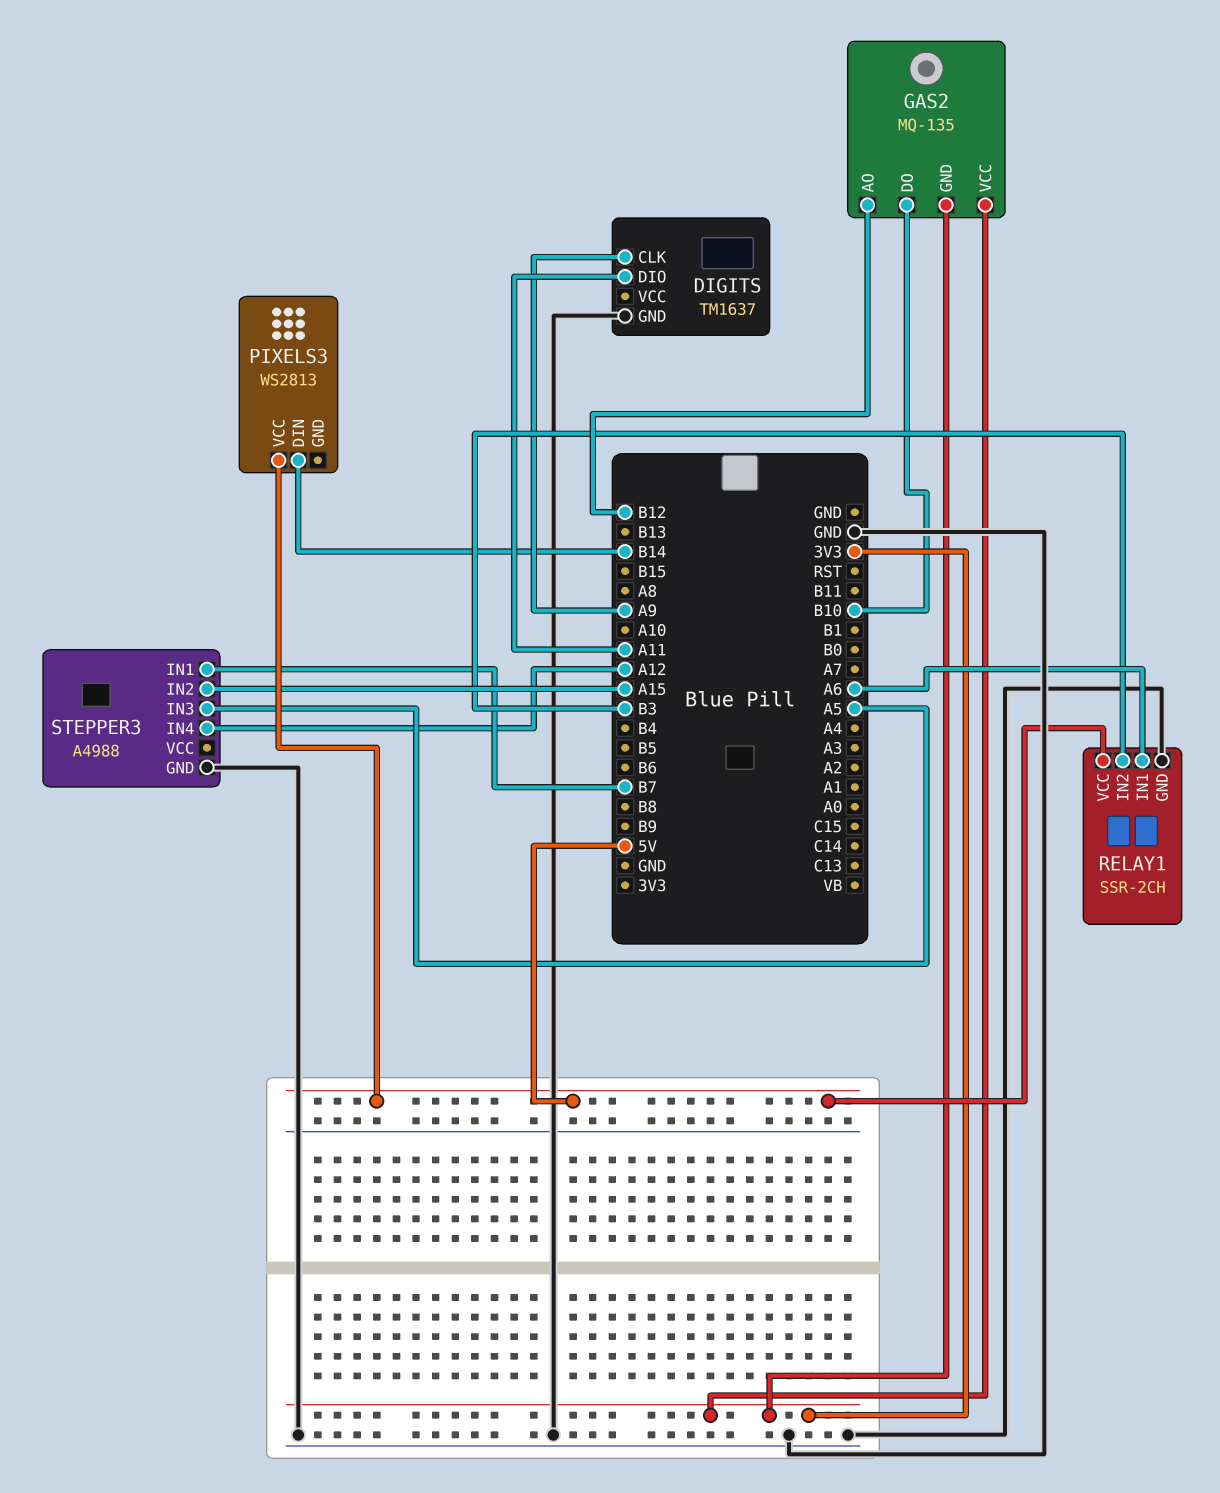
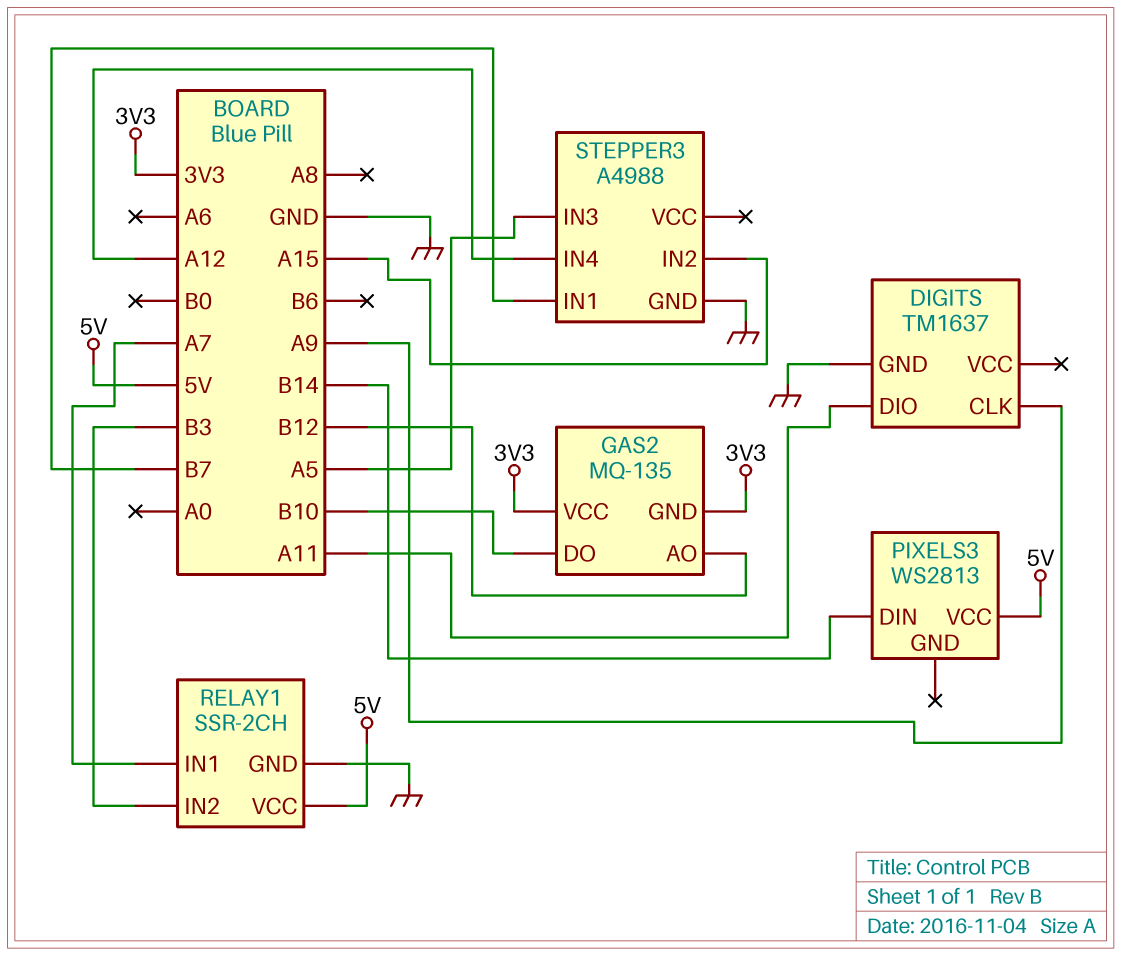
RELAY1 pin IN1: A6 -> A7

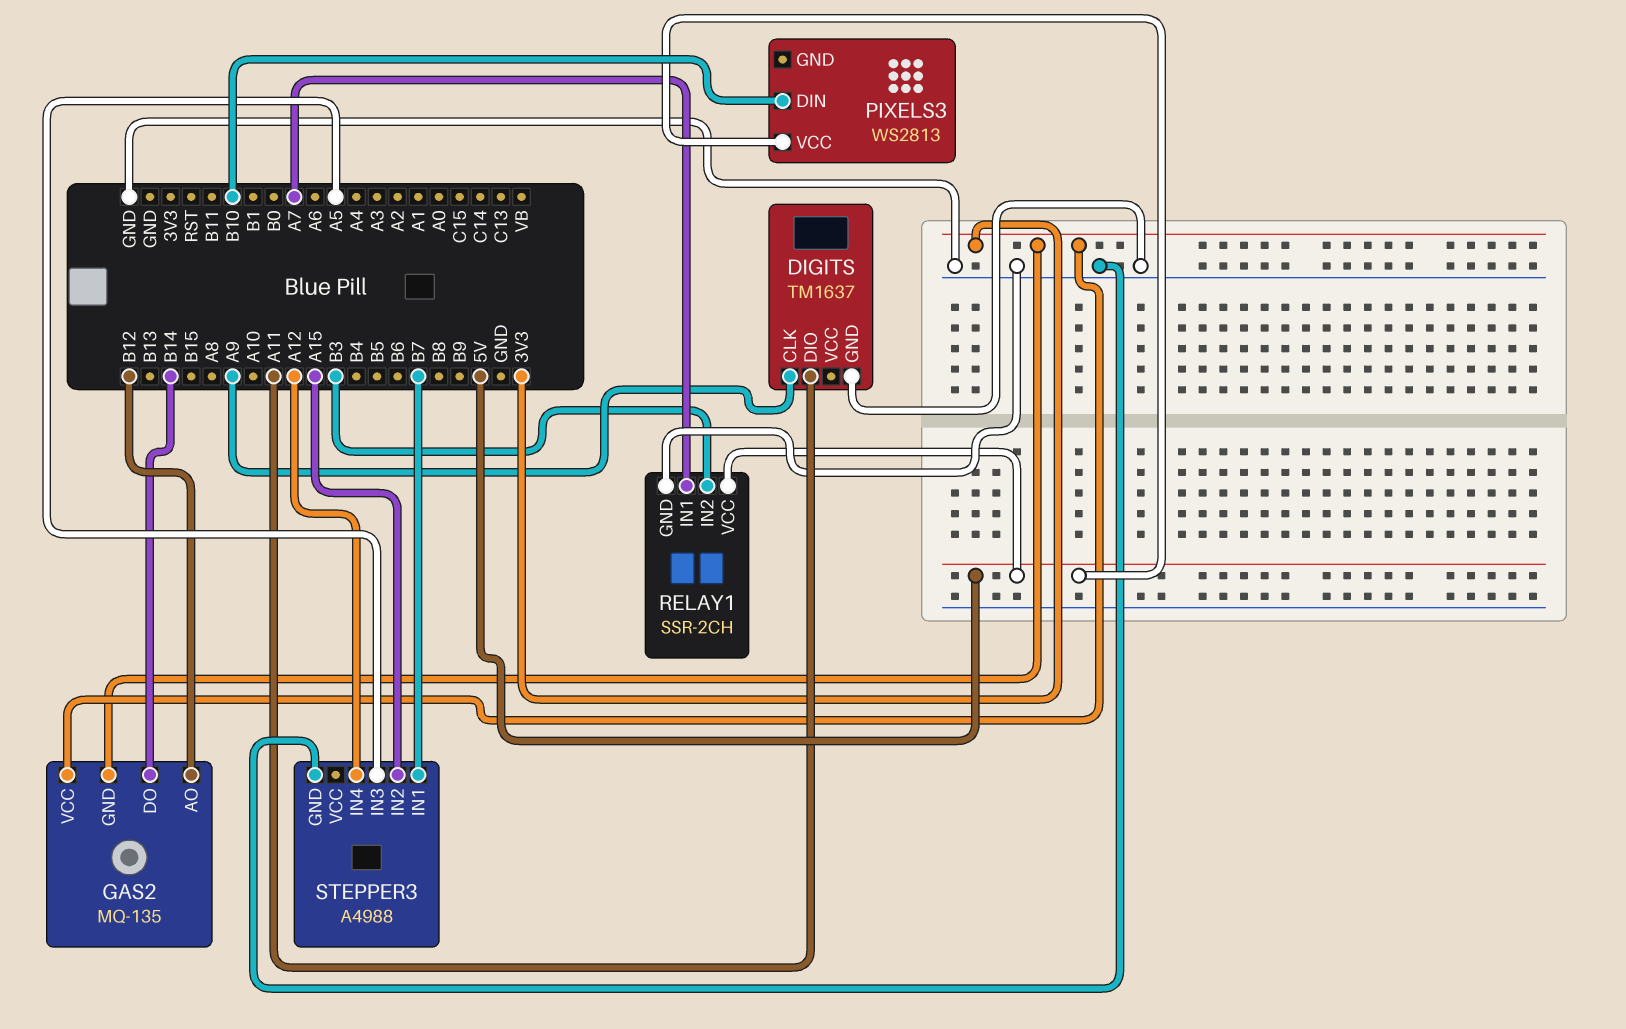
GAS2 pin DO: B10 -> B14
PIXELS3 pin DIN: B14 -> B10

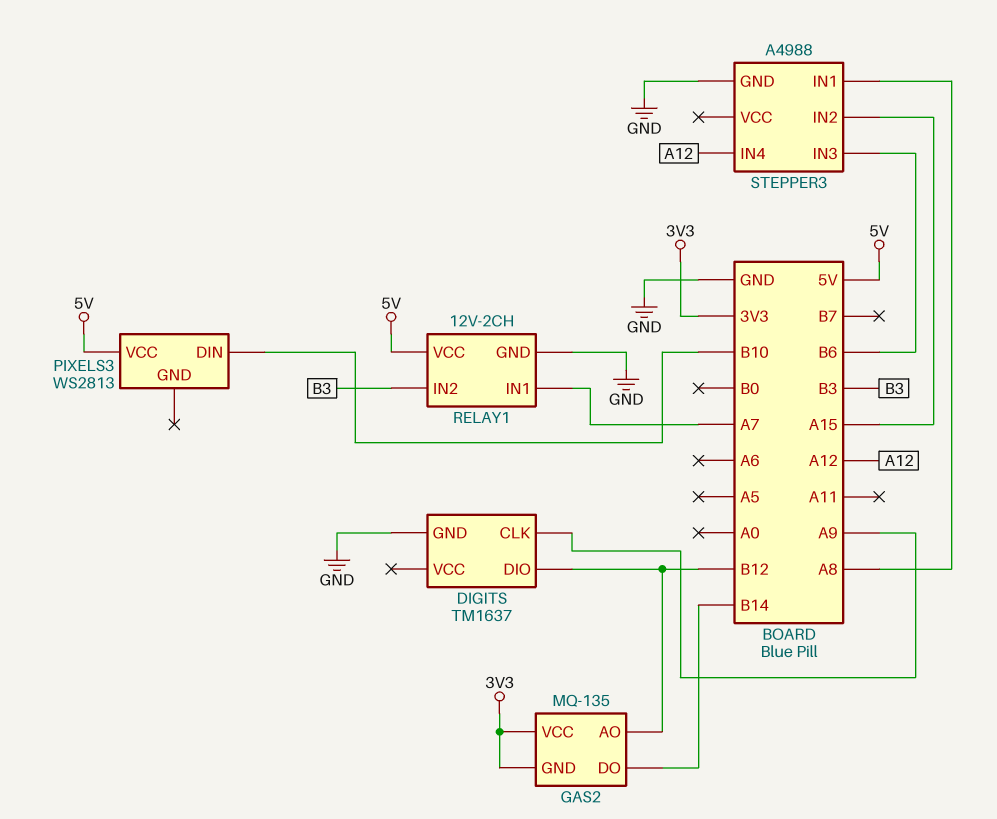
DIGITS pin DIO: A11 -> B12
RELAY1: SSR-2CH -> 12V-2CH
STEPPER3 pin IN1: B7 -> A8
STEPPER3 pin IN3: A5 -> B6

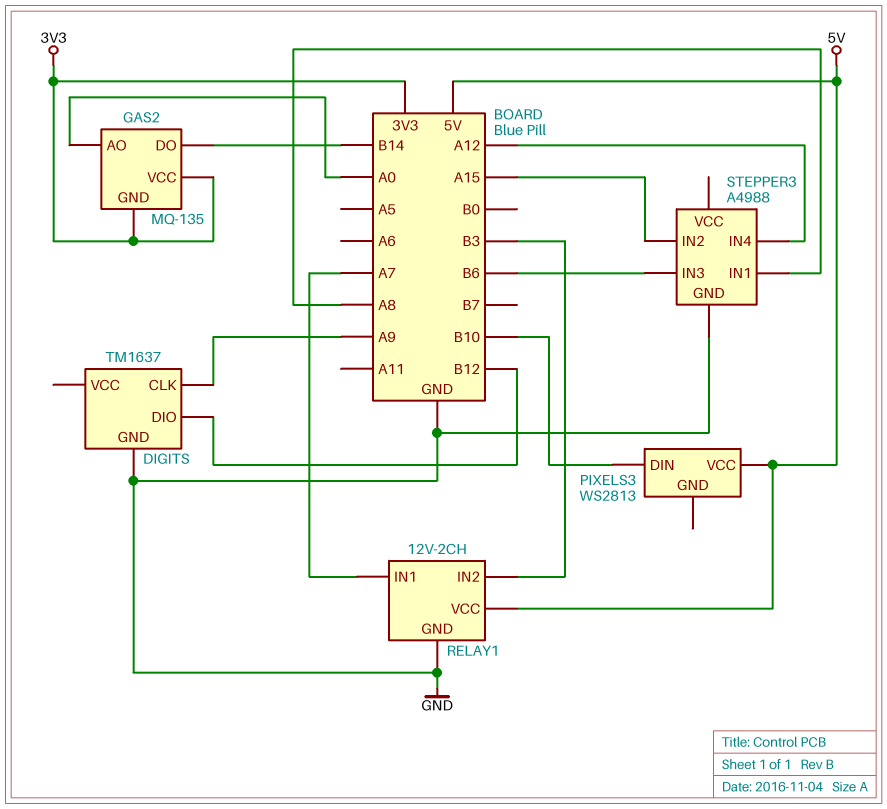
GAS2 pin AO: B12 -> A0

